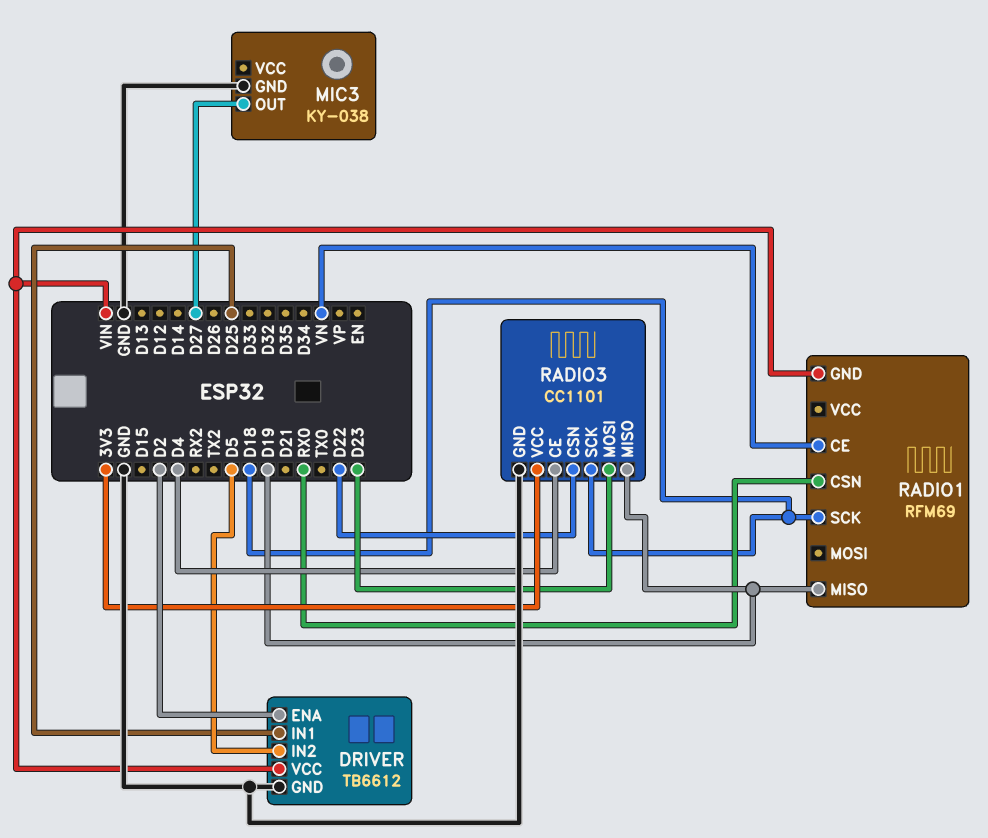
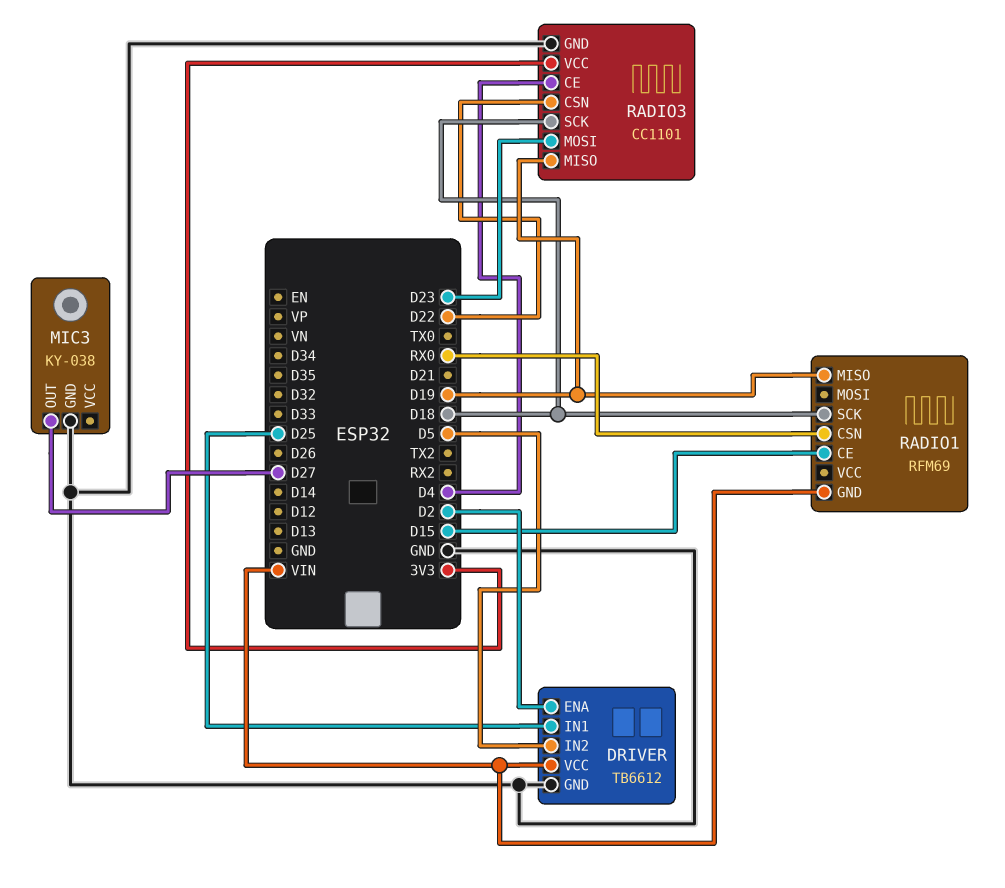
RADIO1 pin CE: VN -> D15

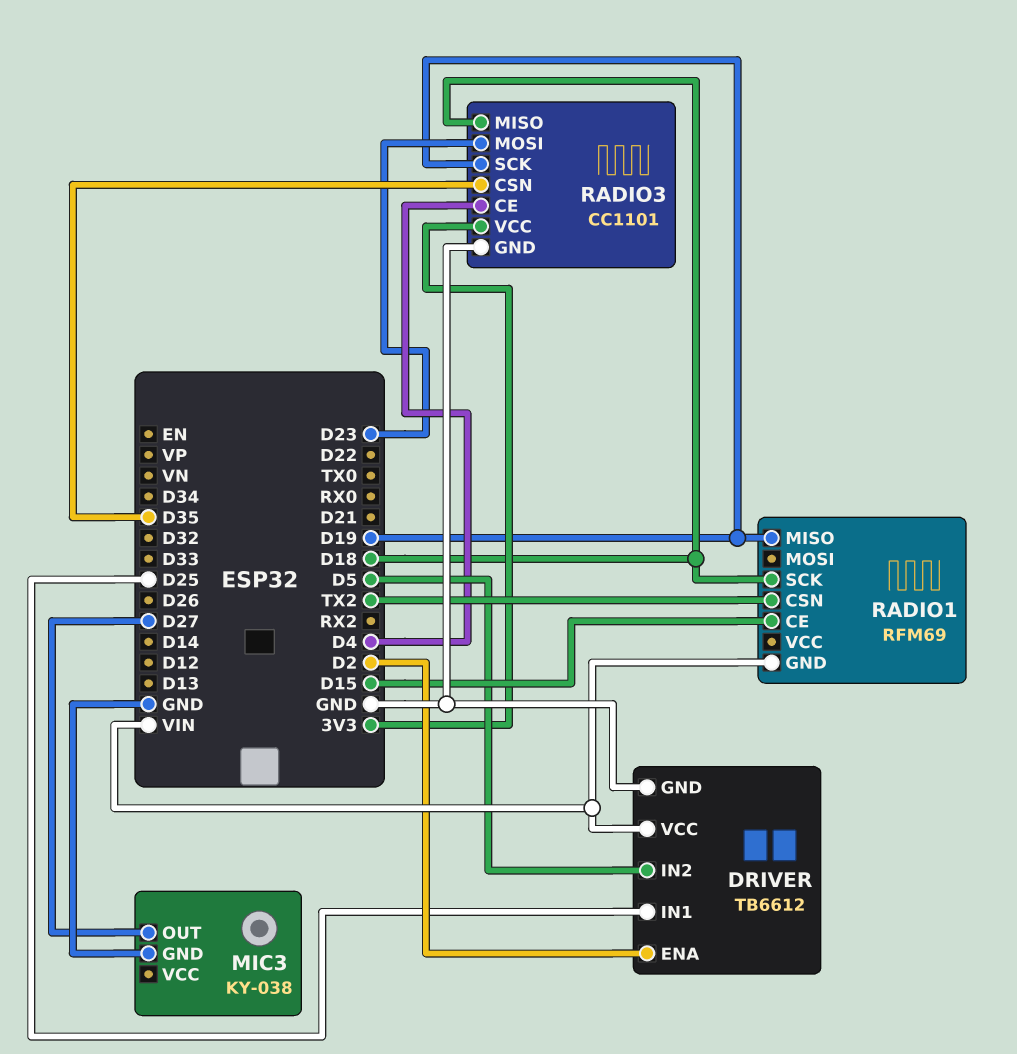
RADIO1 pin CSN: RX0 -> TX2
RADIO3 pin CSN: D22 -> D35
RADIO3 pin MISO: D19 -> D18
RADIO3 pin SCK: D18 -> D19

